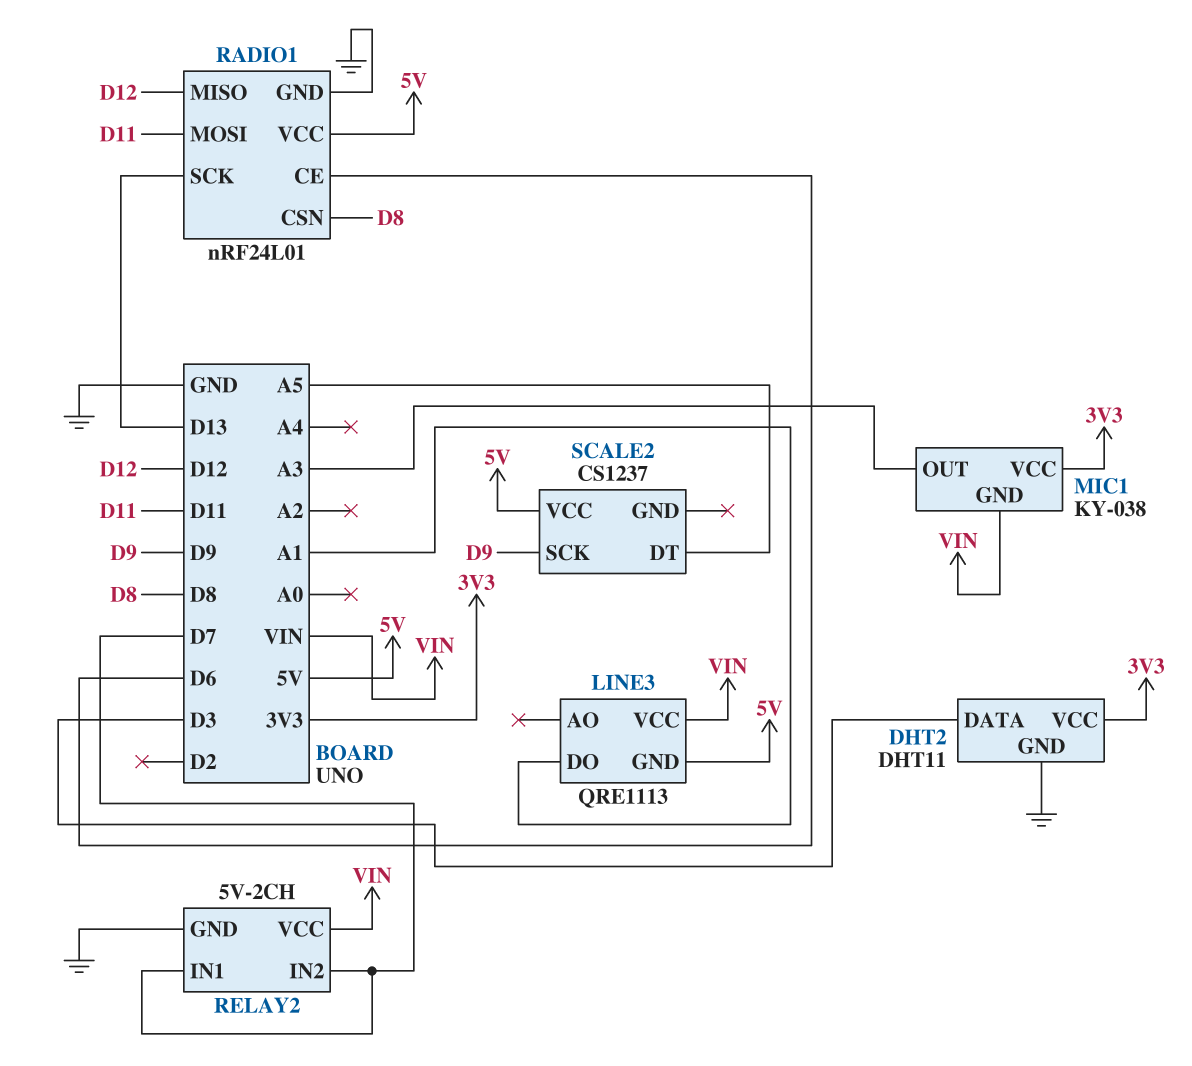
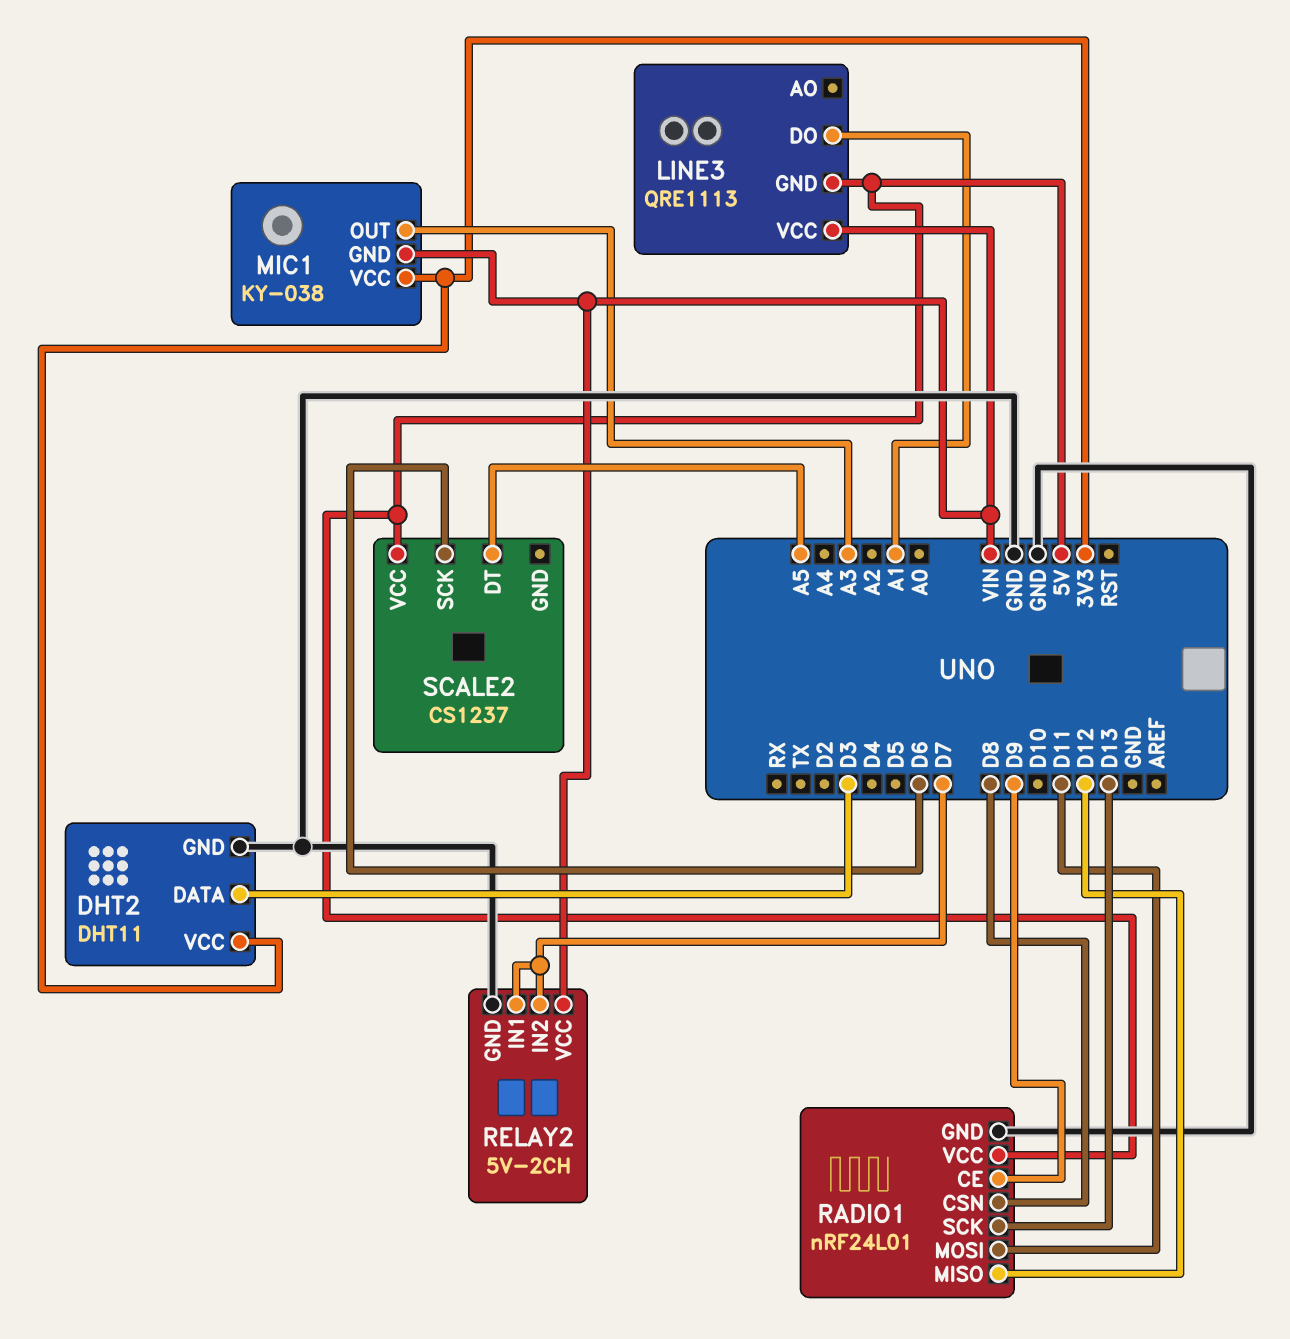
RADIO1 pin CE: D6 -> D9
SCALE2 pin SCK: D9 -> D6

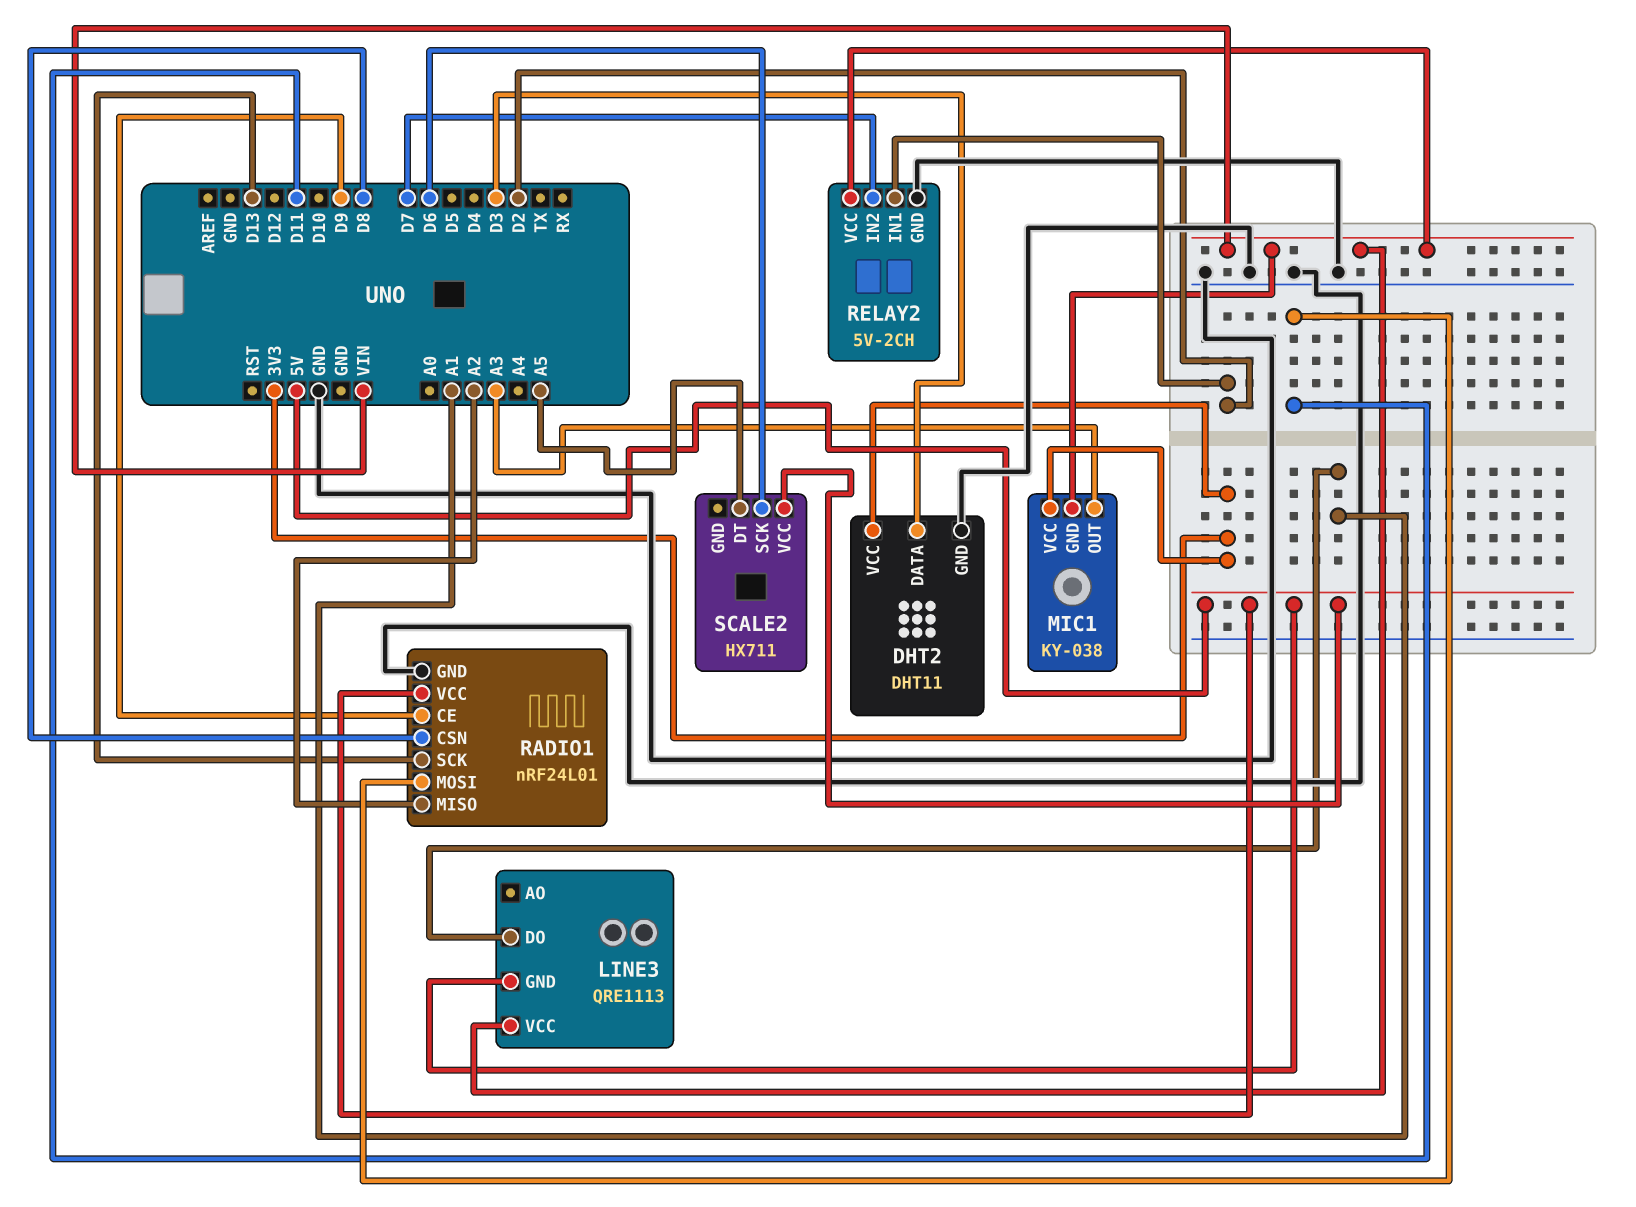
RADIO1 pin MISO: D12 -> A2
RELAY2 pin IN1: D7 -> D2
SCALE2: CS1237 -> HX711

